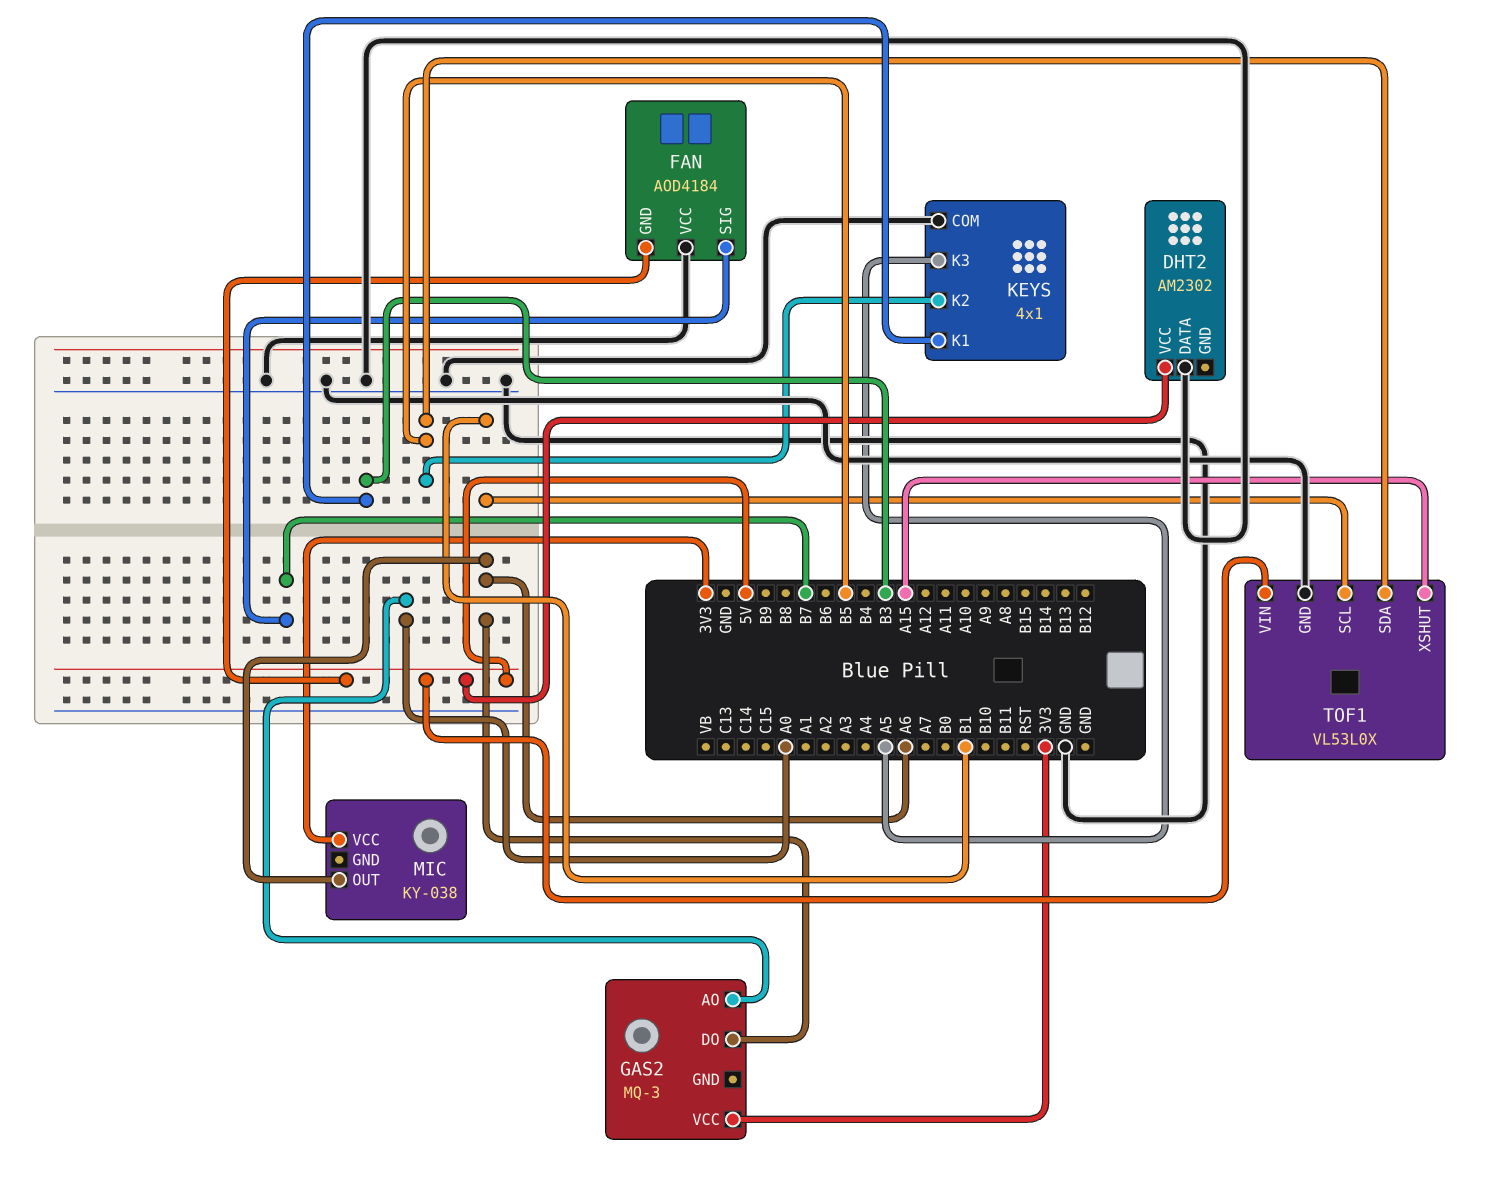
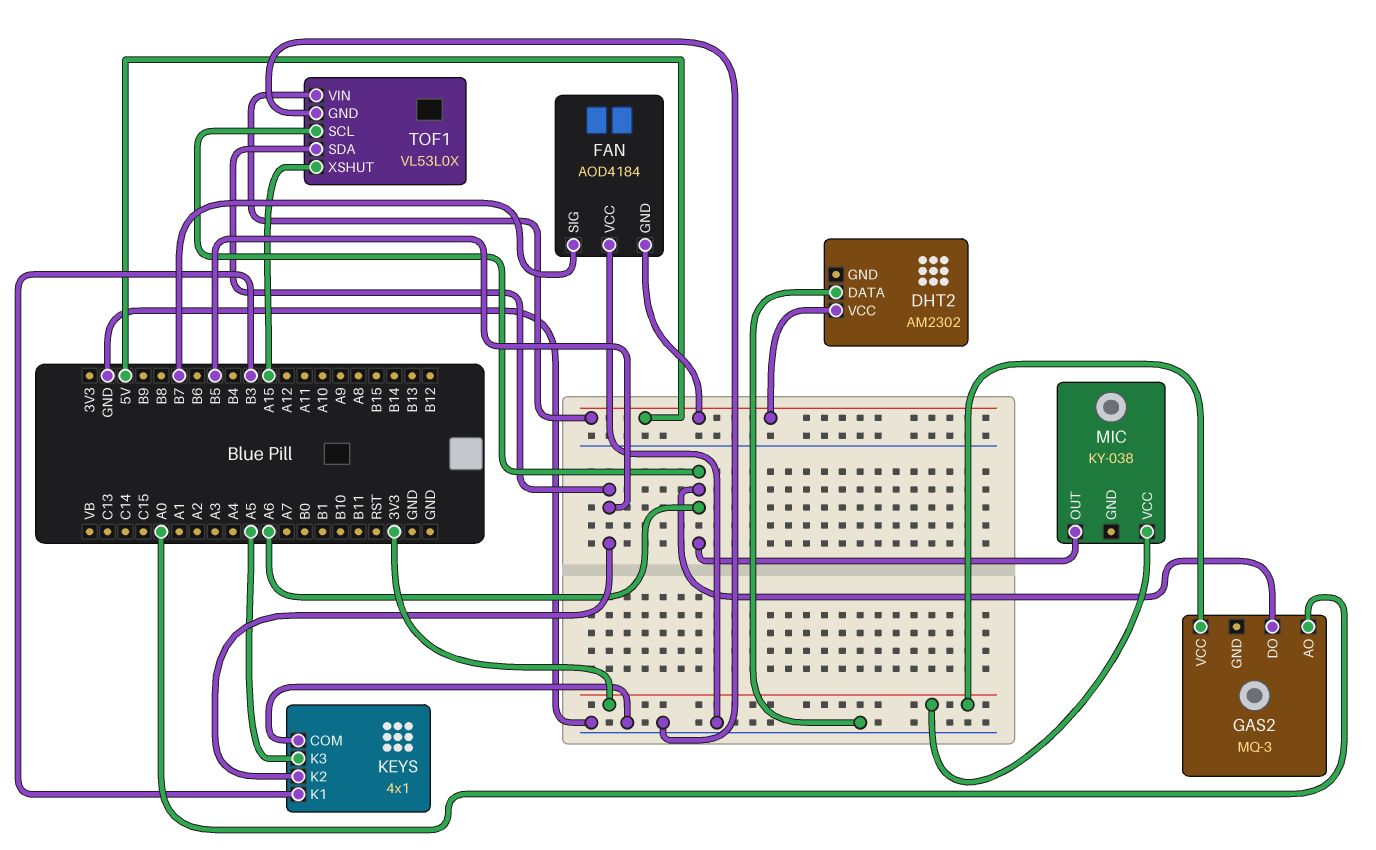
TOF1 pin SCL: B1 -> A6

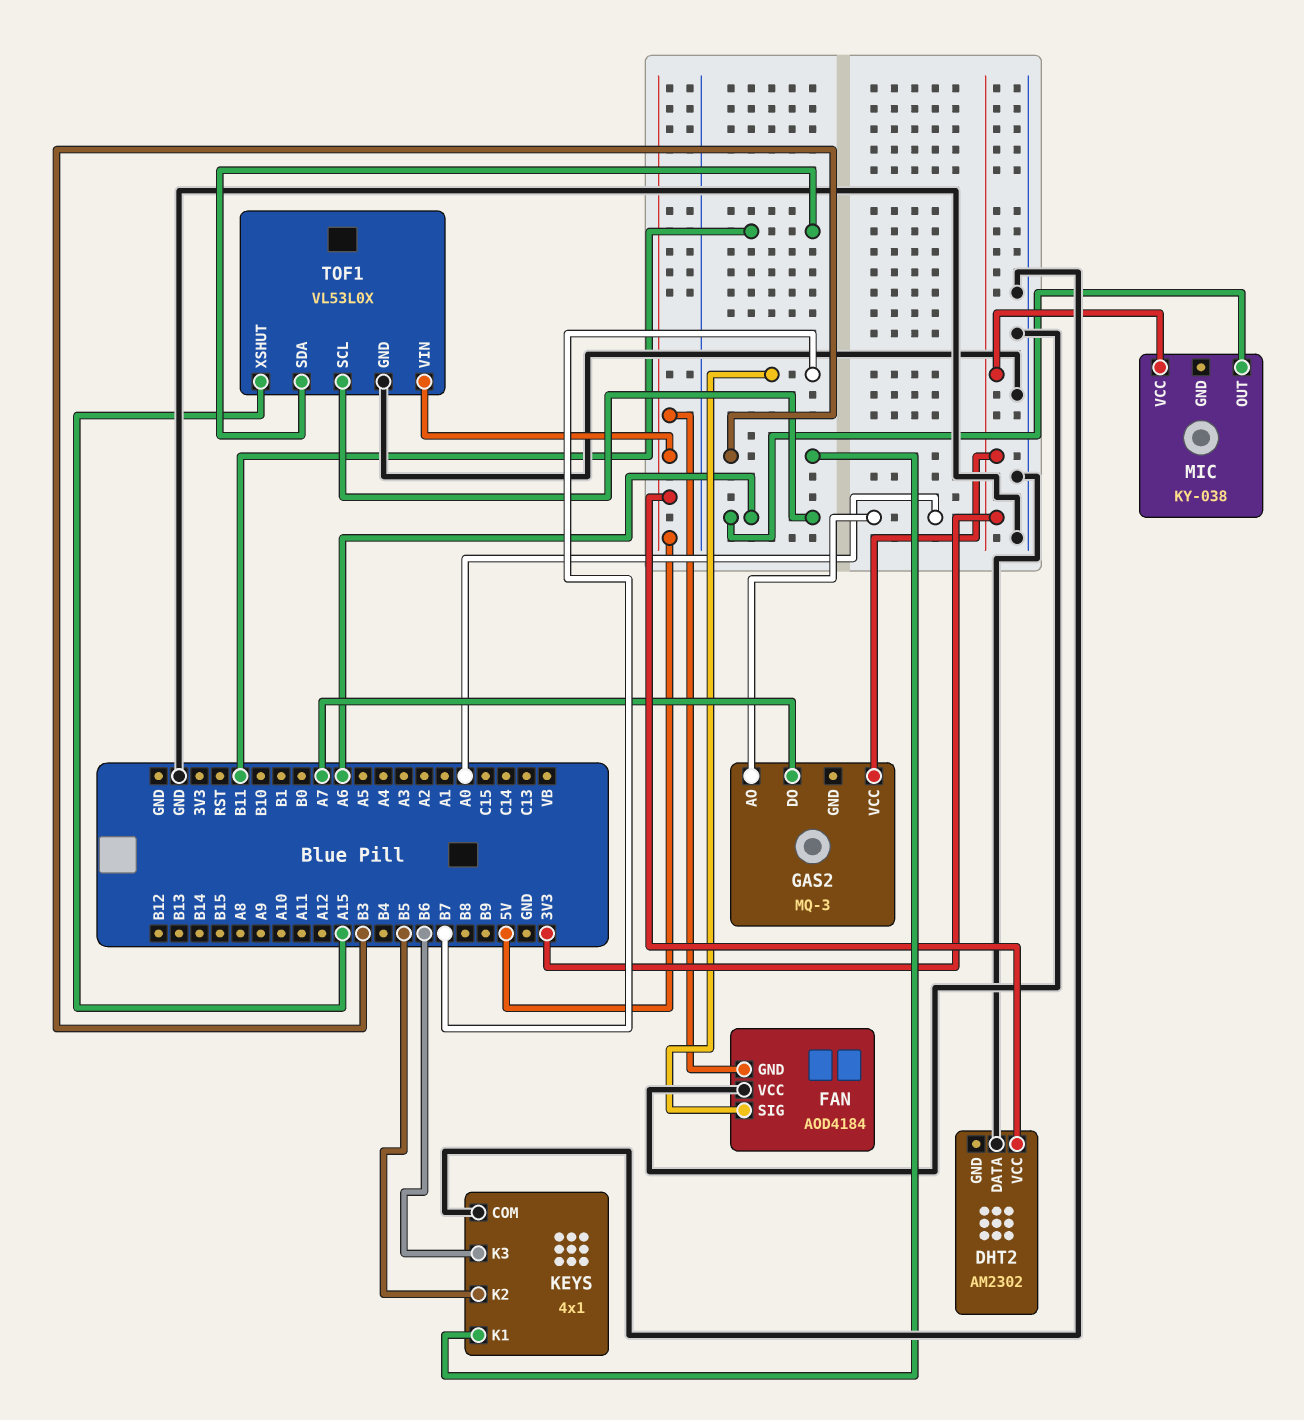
GAS2 pin DO: A6 -> A7
KEYS pin K3: A5 -> B6
TOF1 pin SDA: B5 -> B11

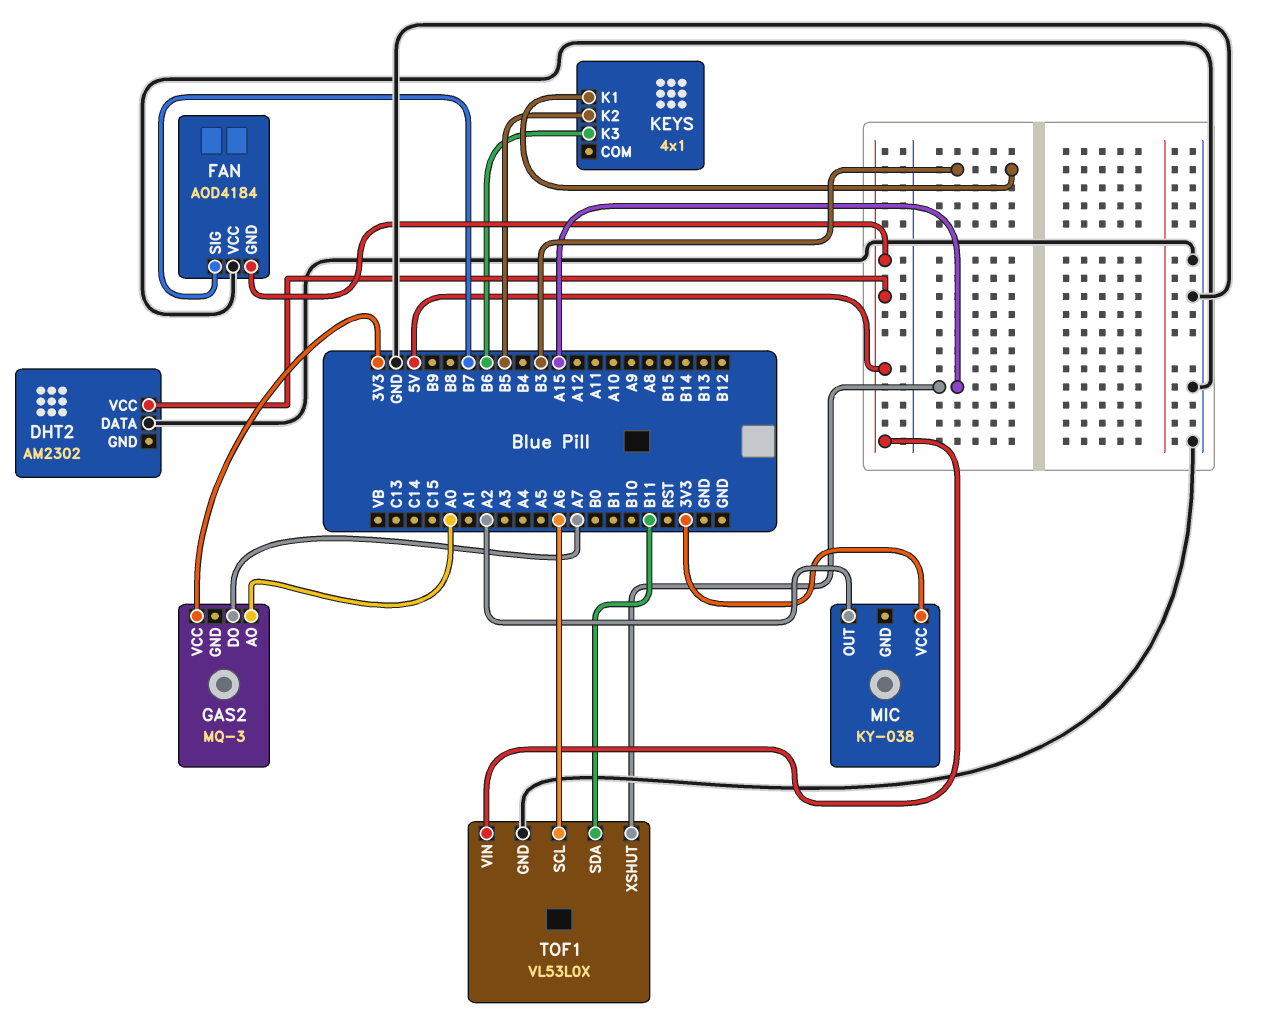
KEYS pin COM: GND -> none
MIC pin OUT: A6 -> A2

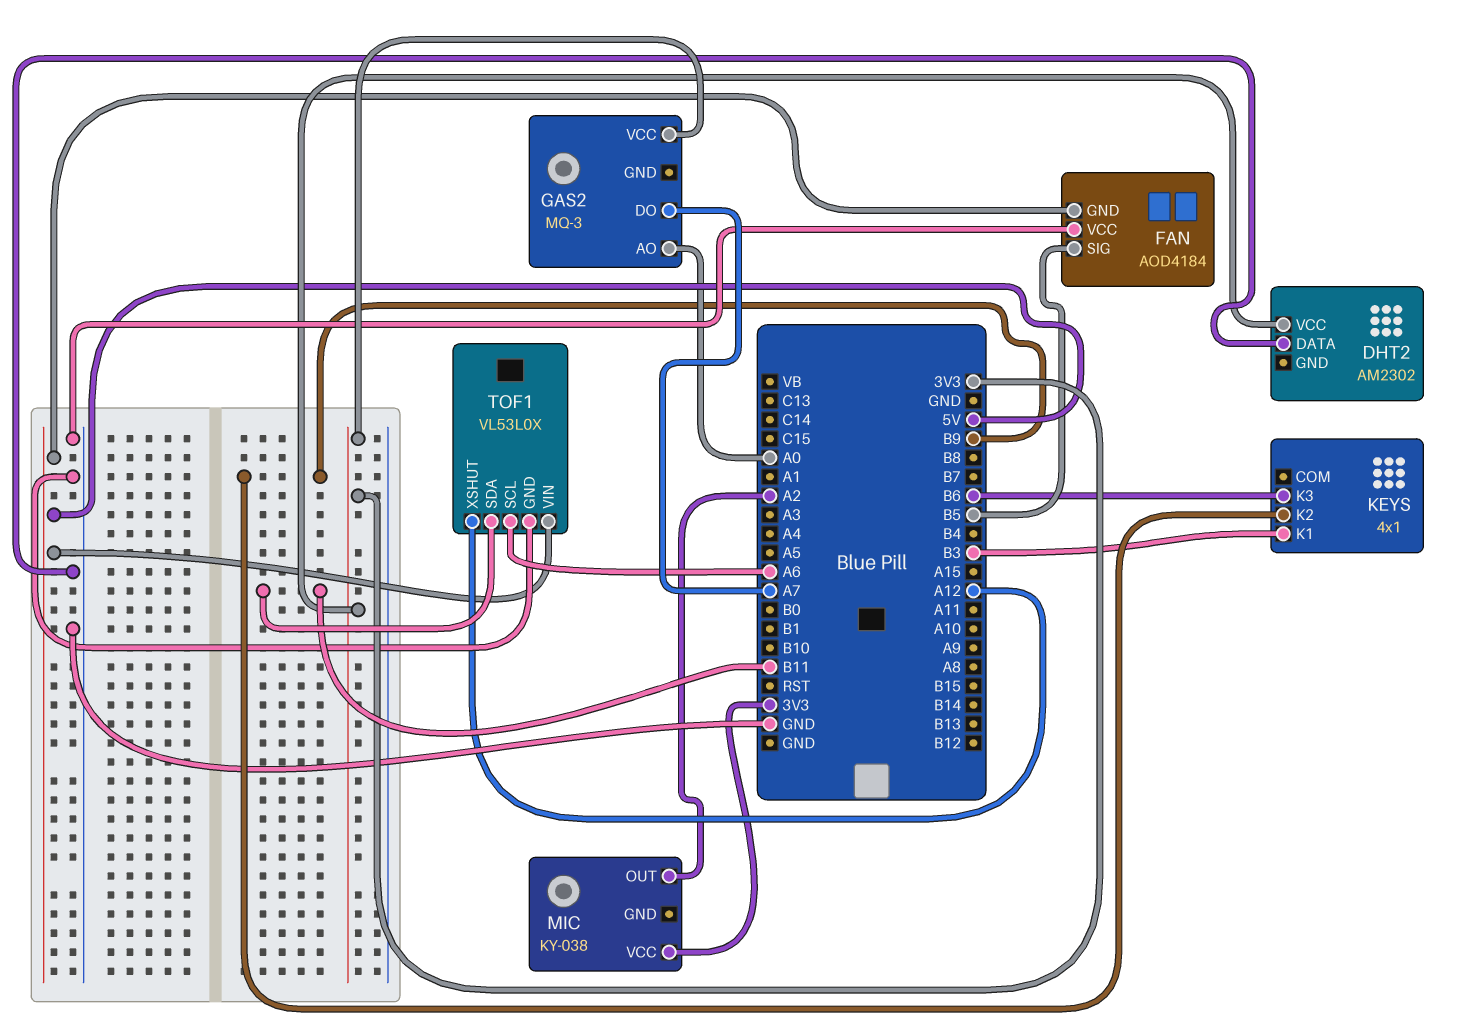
DHT2 pin VCC: 5V -> 3V3
FAN pin SIG: B7 -> B5
KEYS pin K2: B5 -> B9
TOF1 pin XSHUT: A15 -> A12

